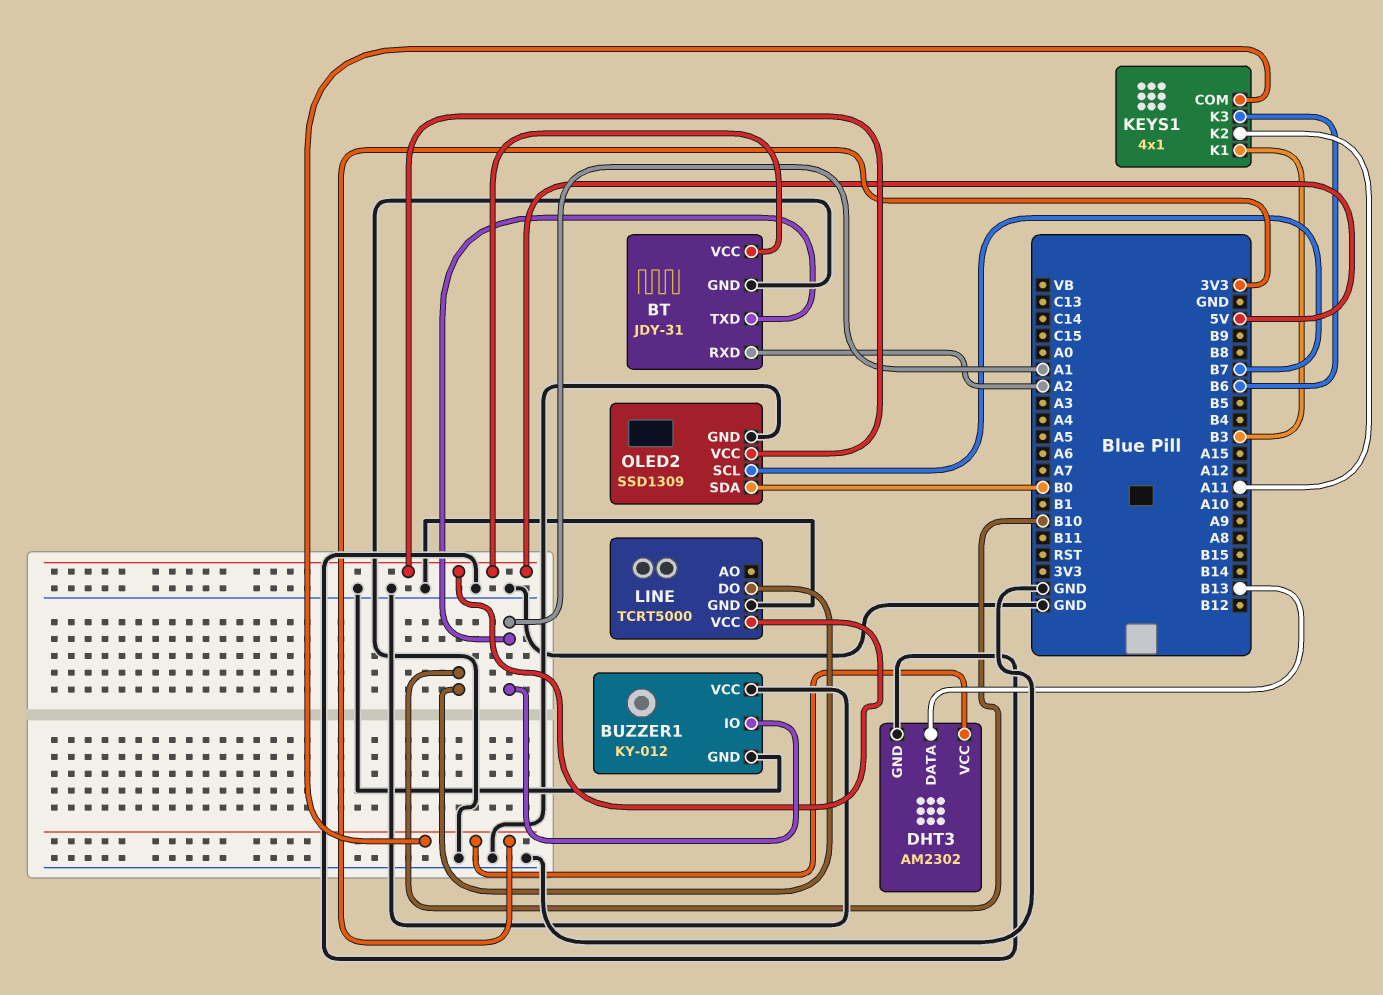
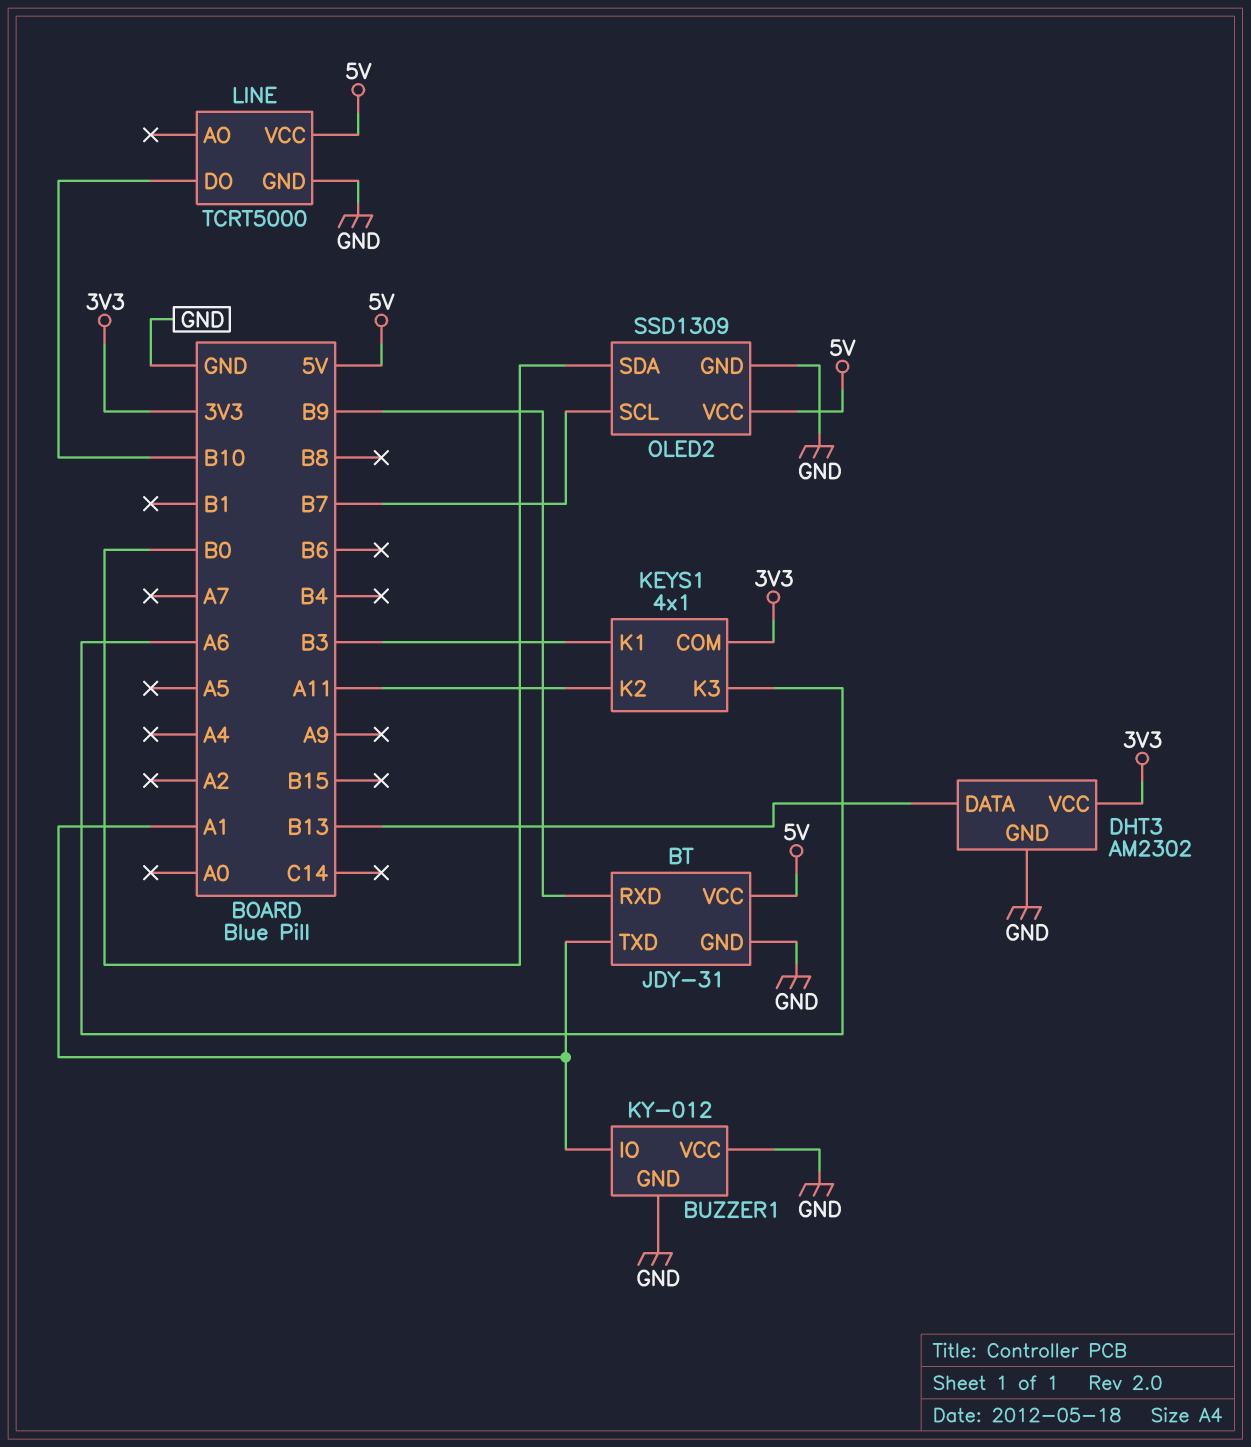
BT pin RXD: A2 -> B9
KEYS1 pin K3: B6 -> A6

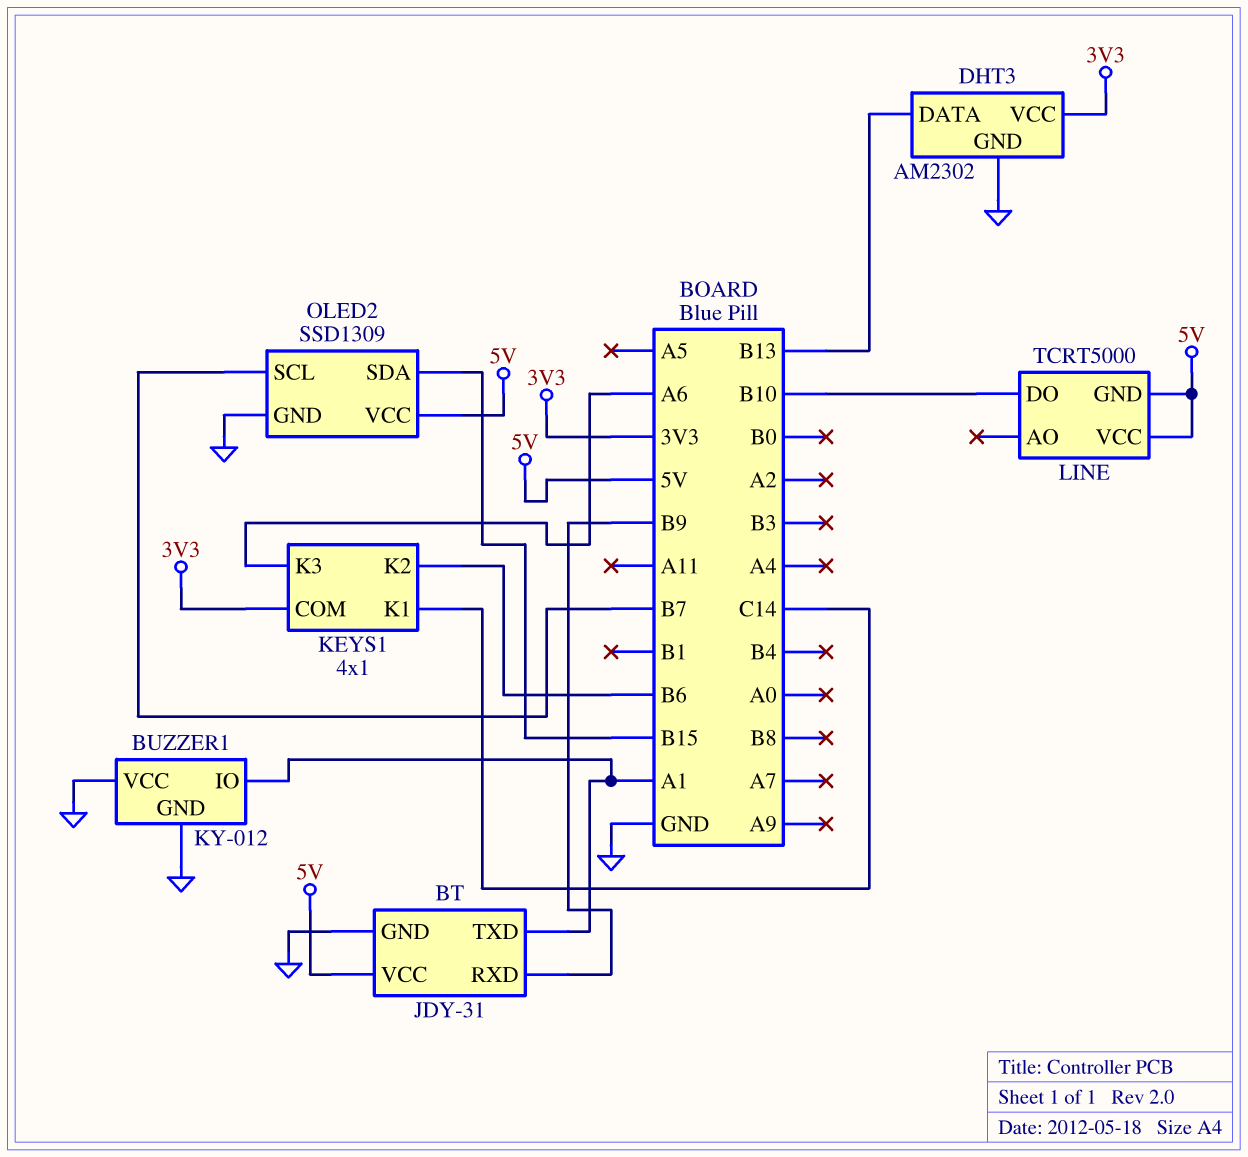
KEYS1 pin K1: B3 -> C14
KEYS1 pin K2: A11 -> B6
LINE pin GND: GND -> 5V
OLED2 pin SDA: B0 -> B15

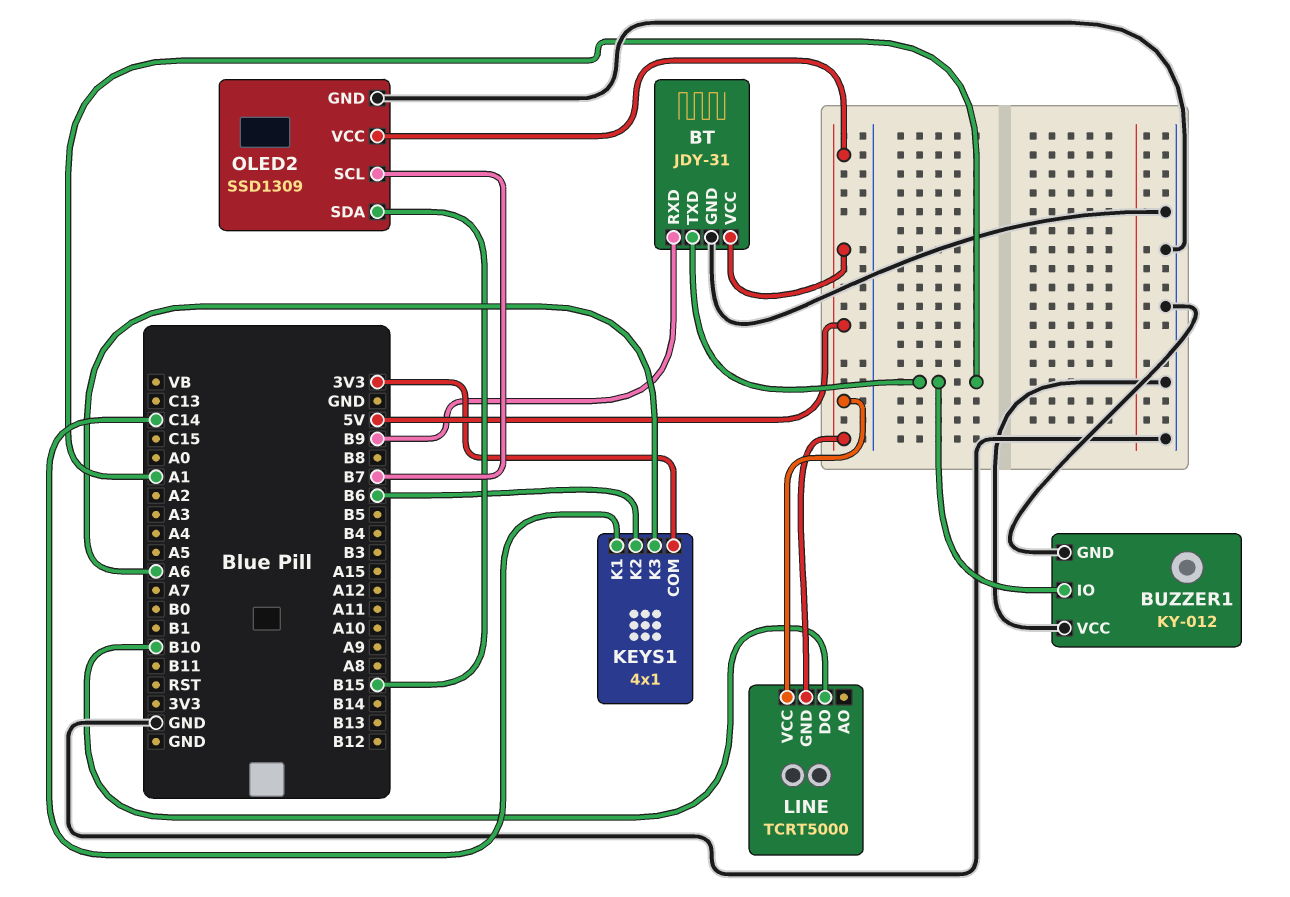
DHT3: AM2302 -> none
DHT3 pin DATA: B13 -> none
DHT3 pin GND: GND -> none
DHT3 pin VCC: 3V3 -> none

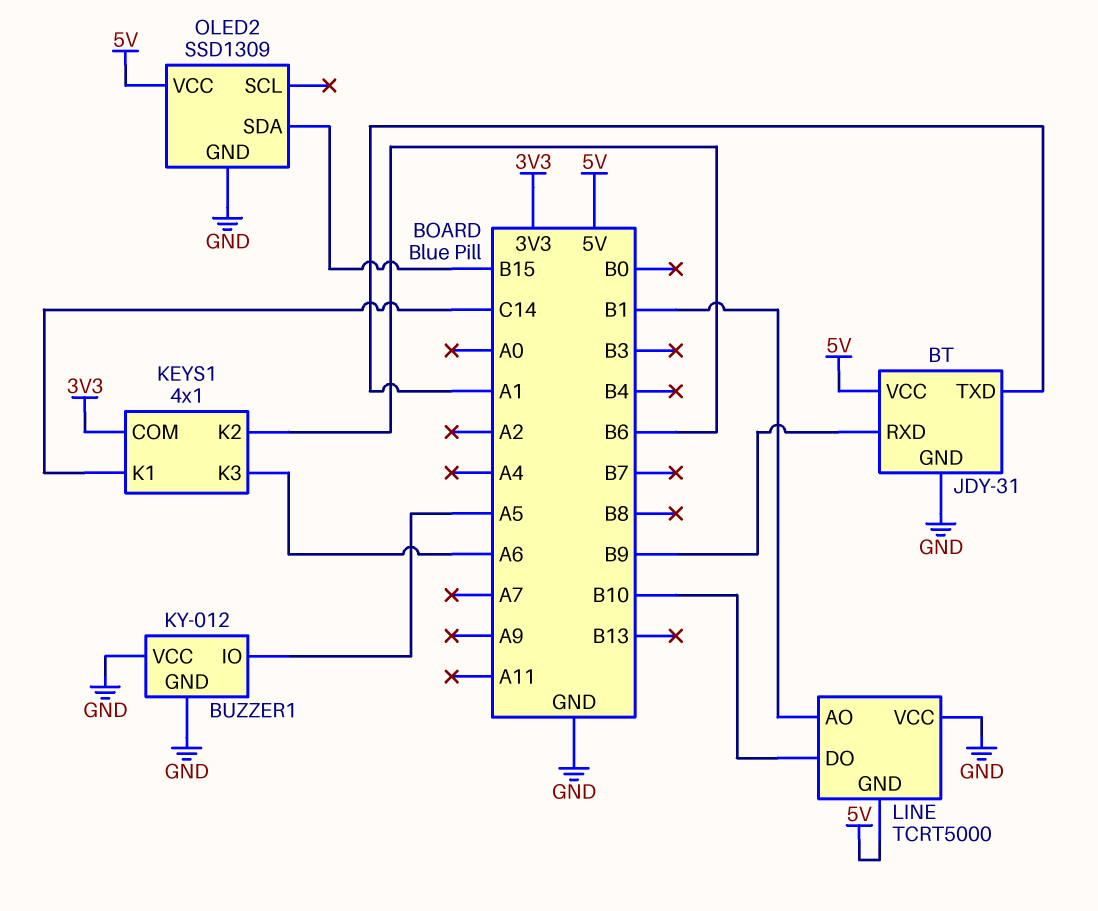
BUZZER1 pin IO: A1 -> A5
LINE pin AO: none -> B1
LINE pin VCC: 5V -> GND
OLED2 pin SCL: B7 -> none

